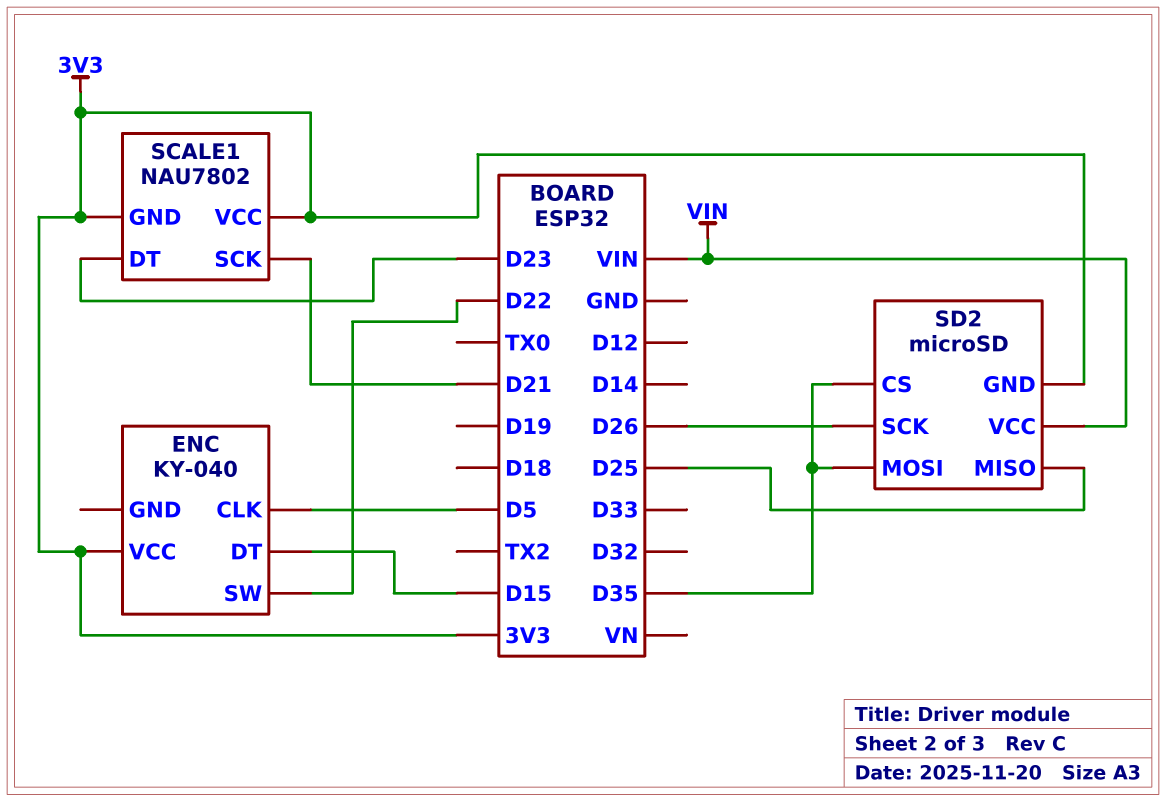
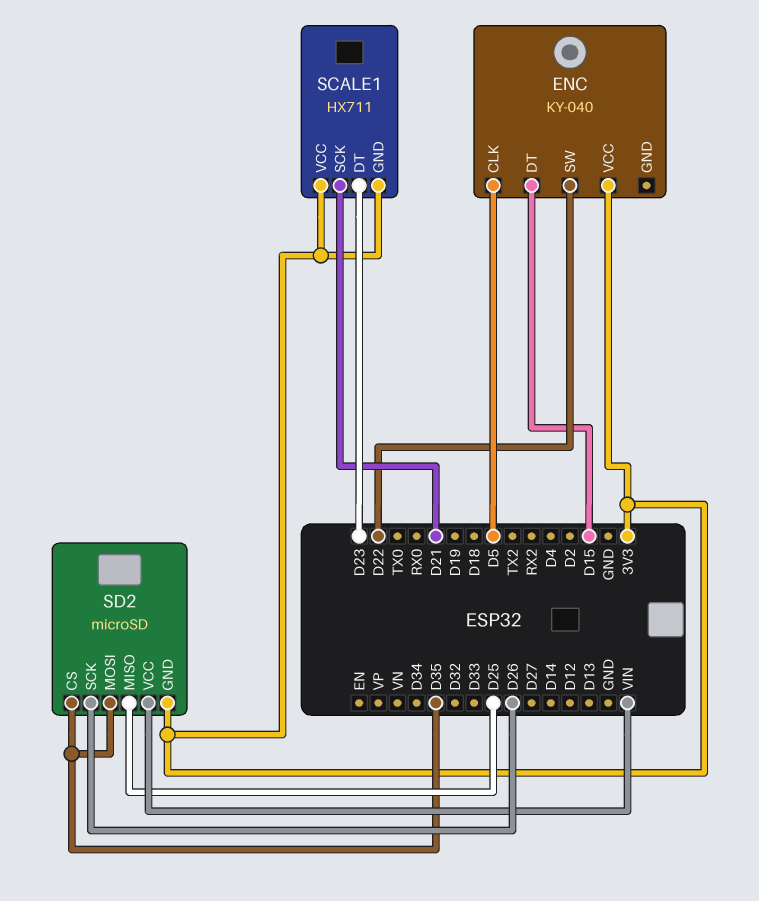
SCALE1: NAU7802 -> HX711

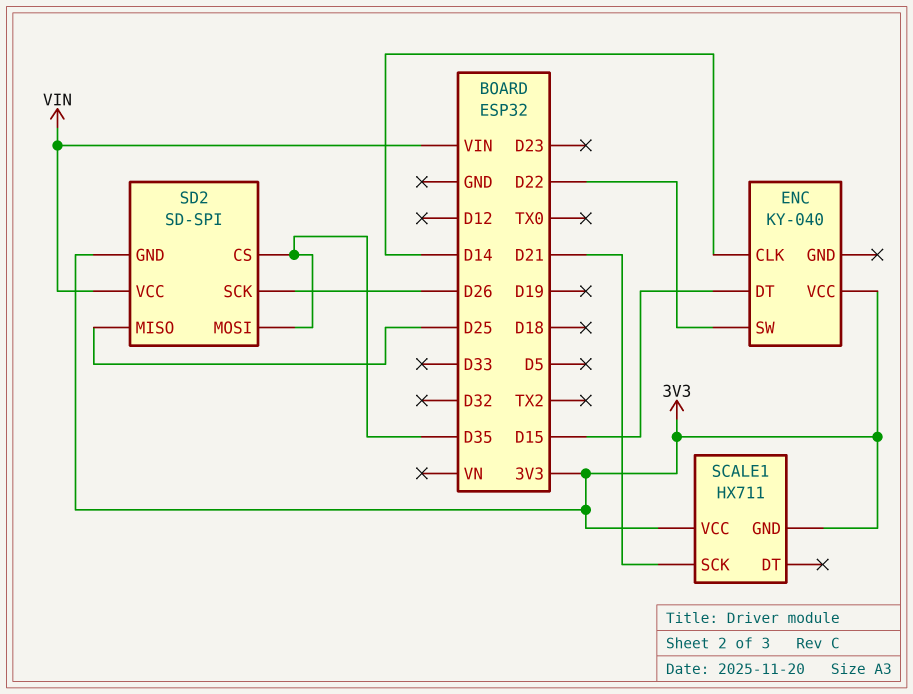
ENC pin CLK: D5 -> D14
SCALE1 pin DT: D23 -> none
SD2: microSD -> SD-SPI

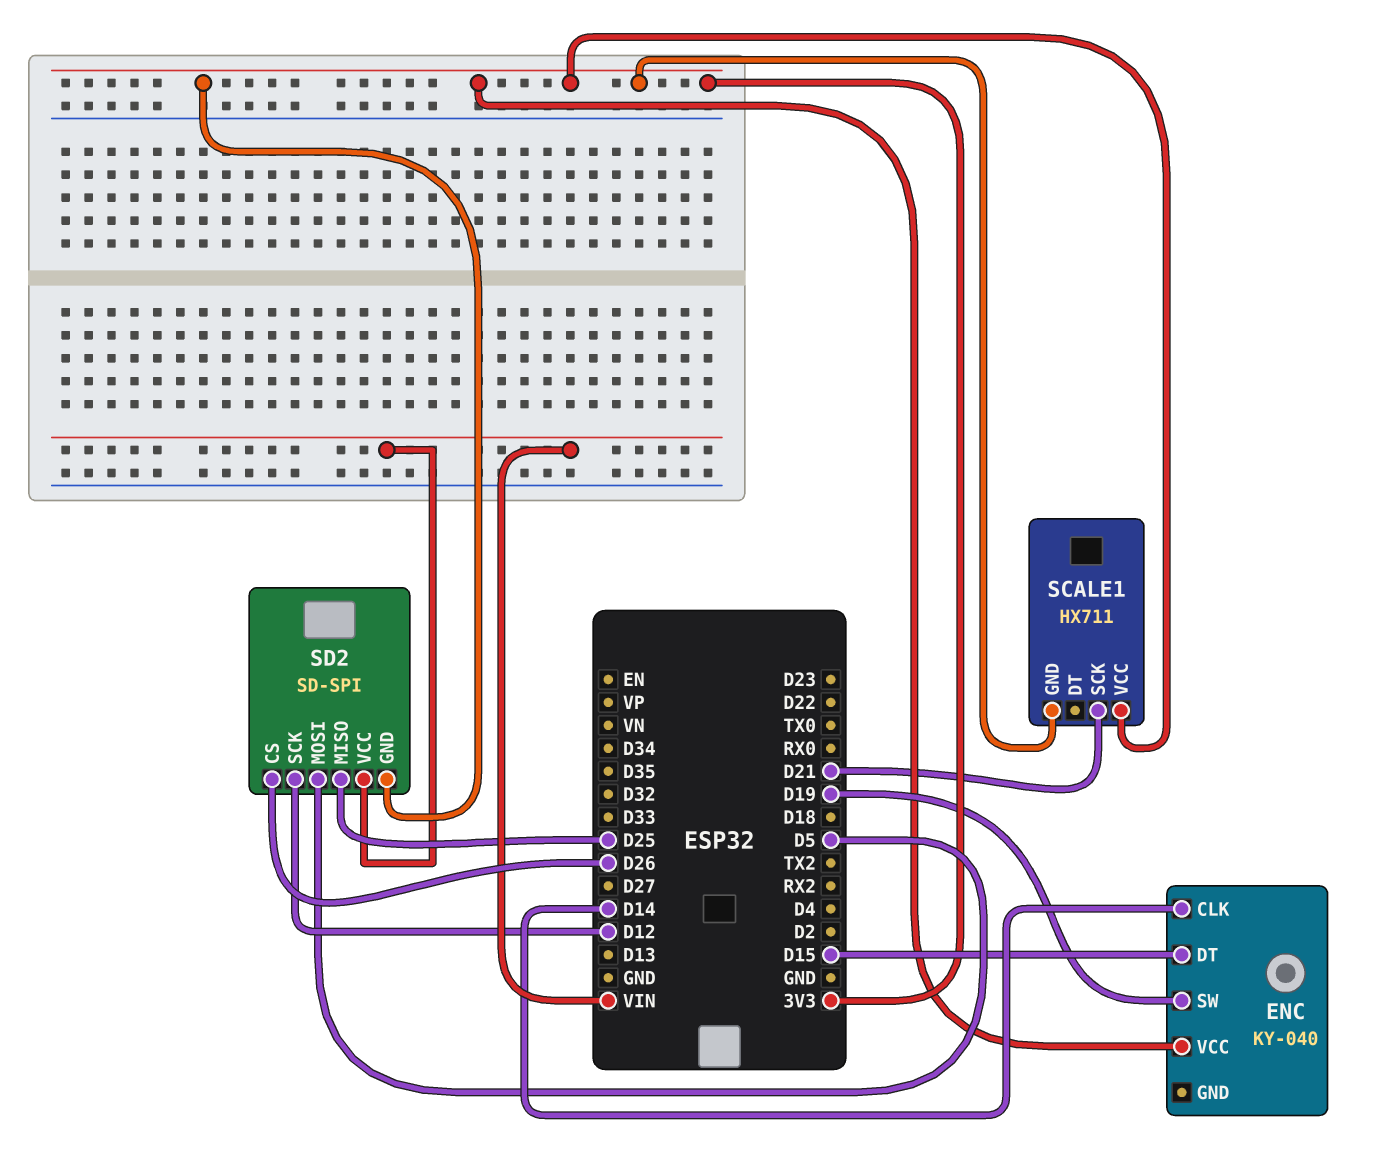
ENC pin SW: D22 -> D19
SD2 pin CS: D35 -> D26
SD2 pin MOSI: D35 -> D5
SD2 pin SCK: D26 -> D12

